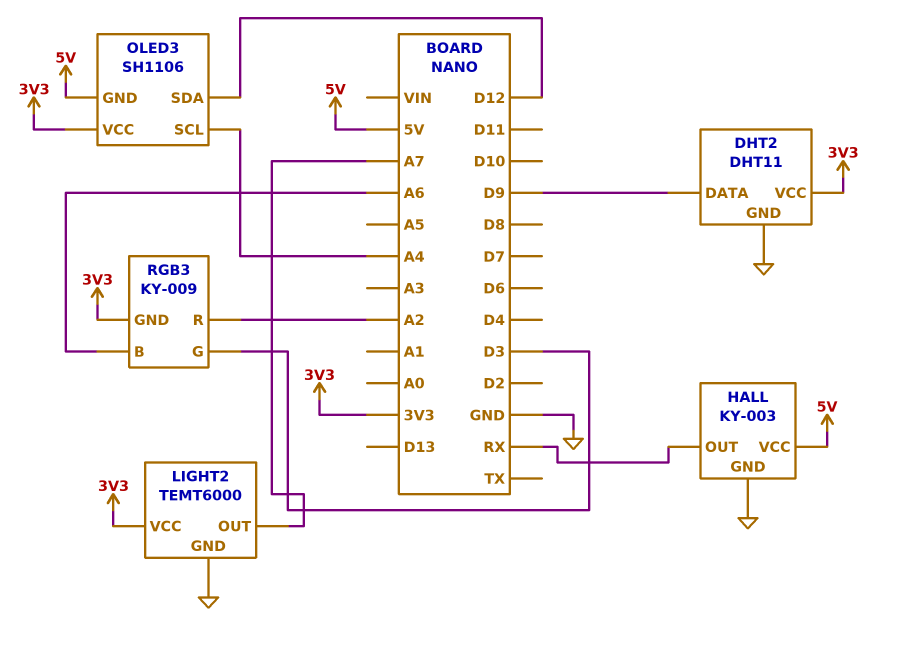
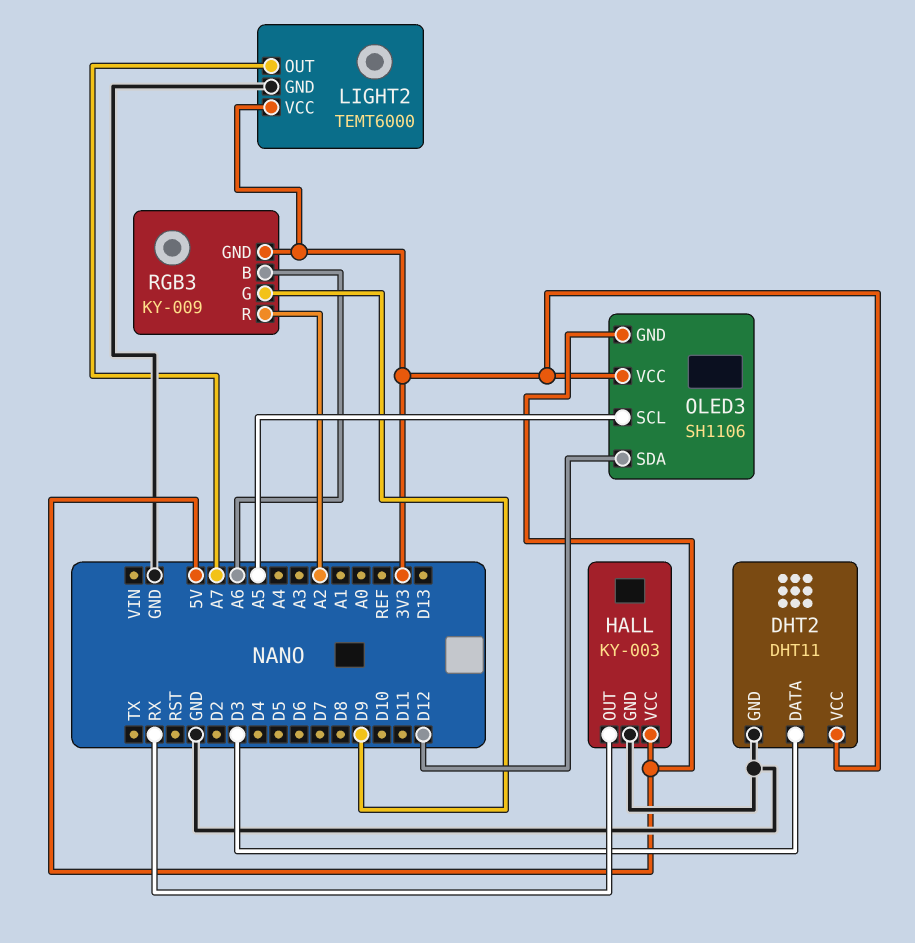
DHT2 pin DATA: D9 -> D3
OLED3 pin SCL: A4 -> A5
RGB3 pin G: D3 -> D9

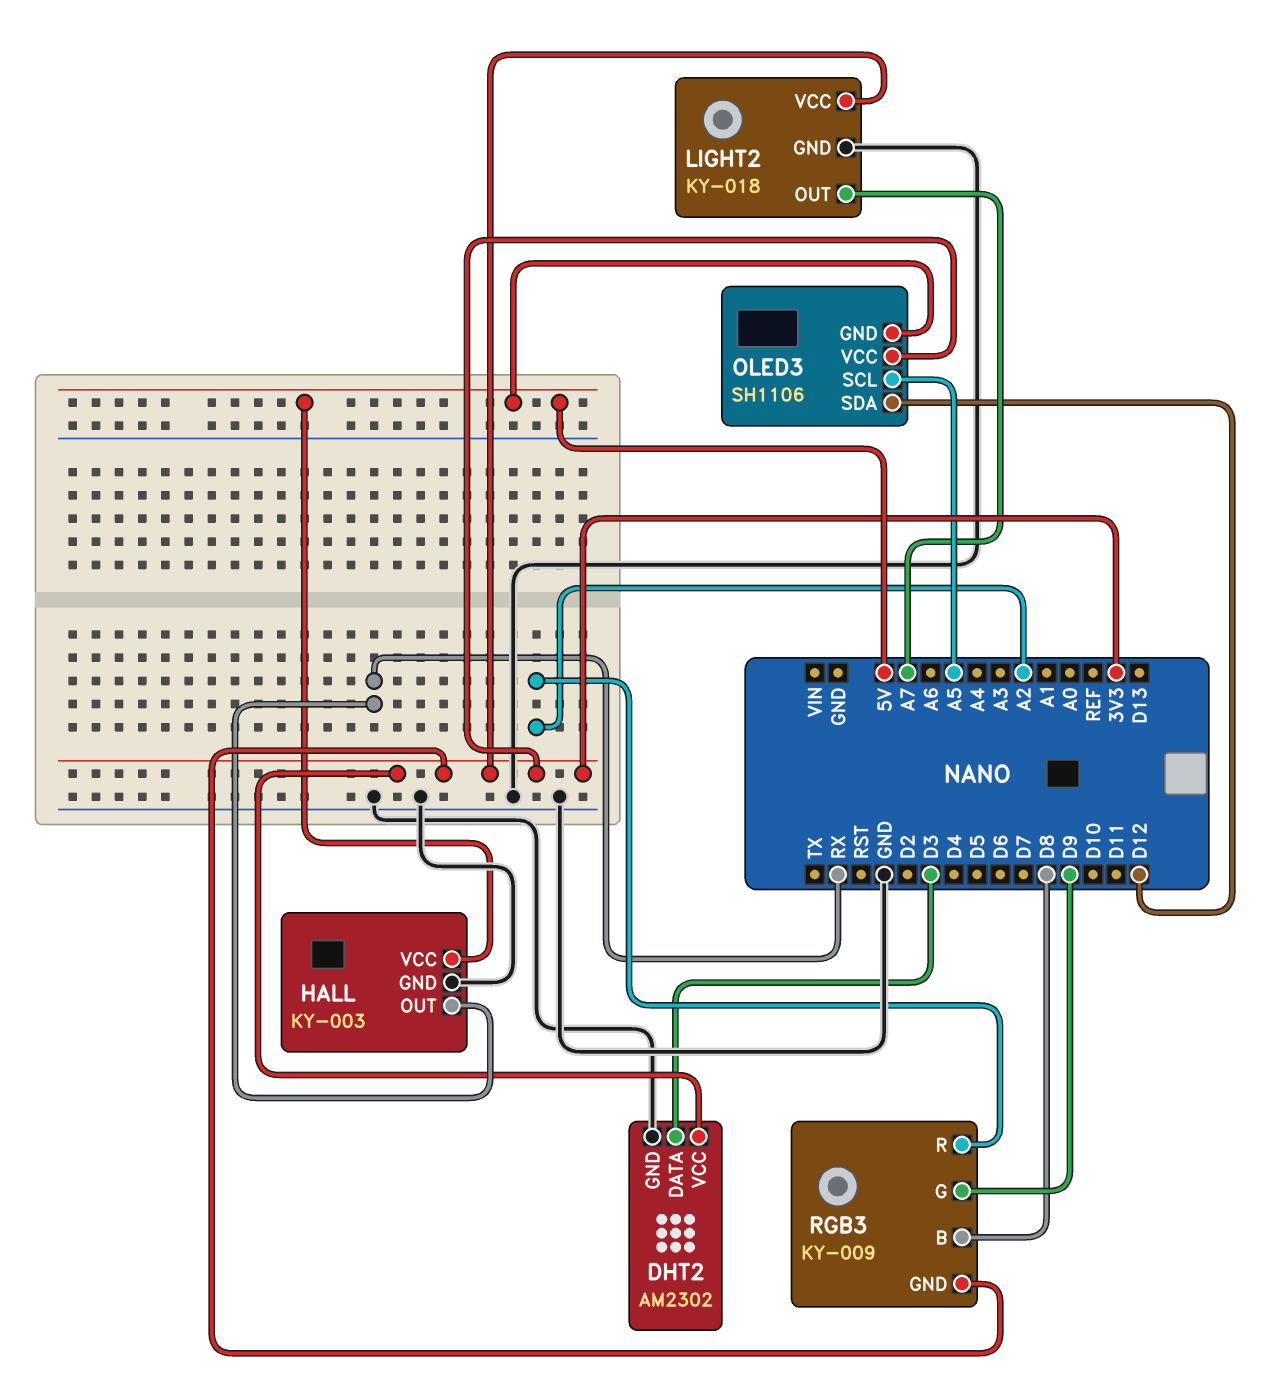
DHT2: DHT11 -> AM2302
LIGHT2: TEMT6000 -> KY-018
RGB3 pin B: A6 -> D8

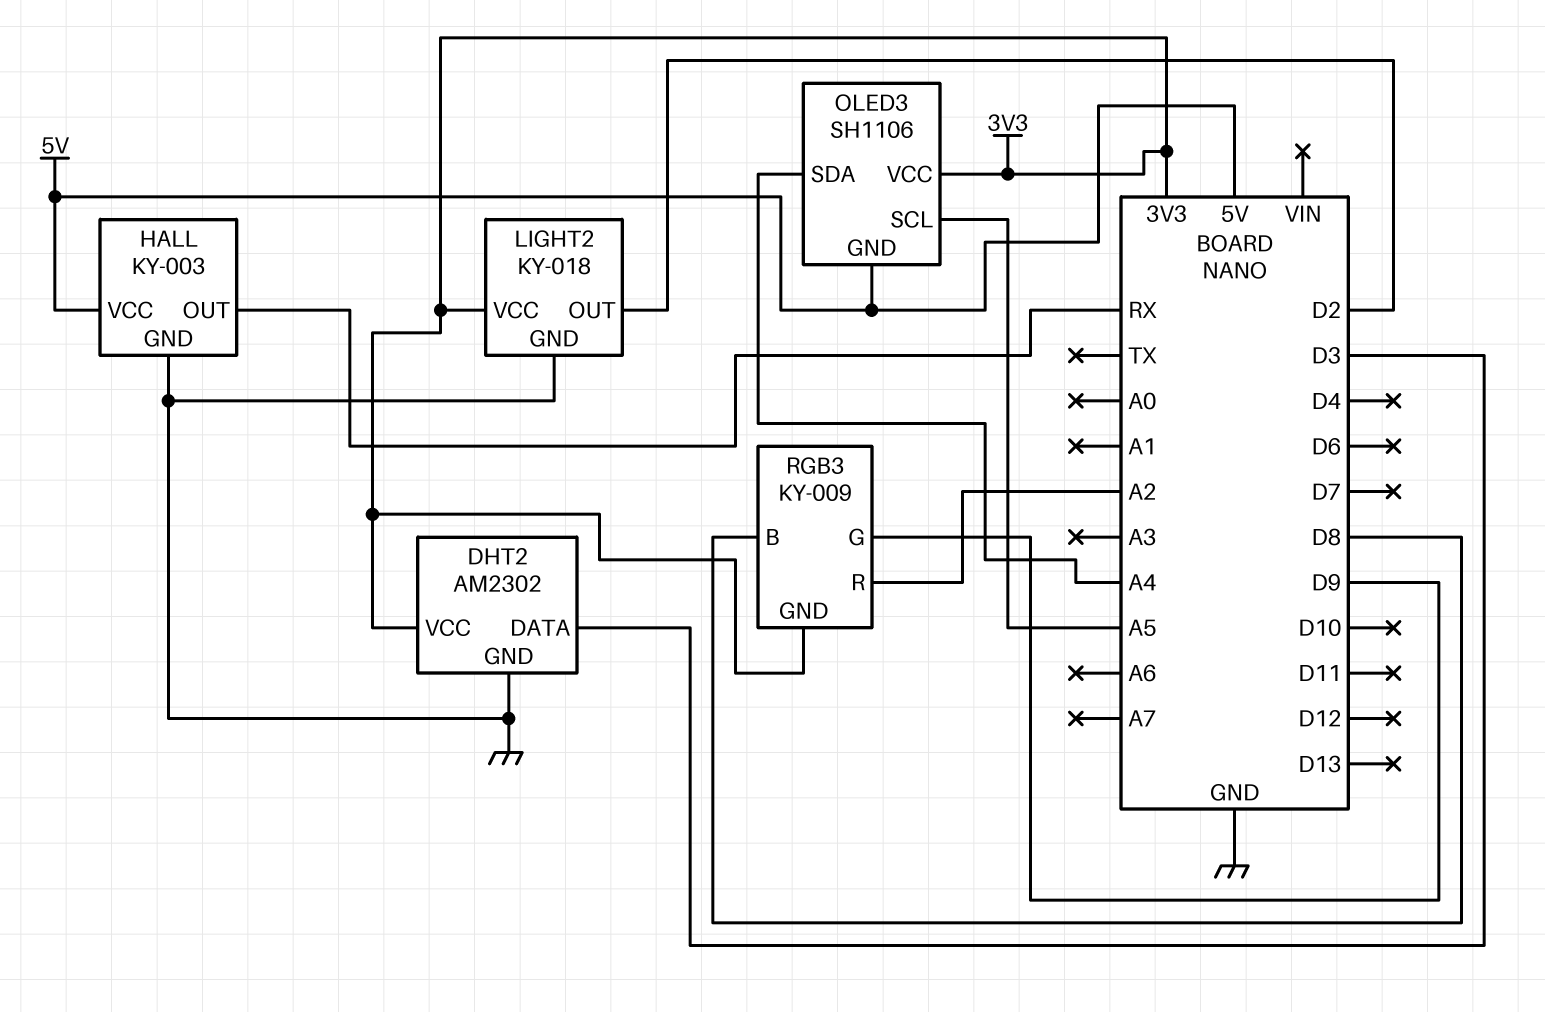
LIGHT2 pin OUT: A7 -> D2
OLED3 pin SDA: D12 -> A4

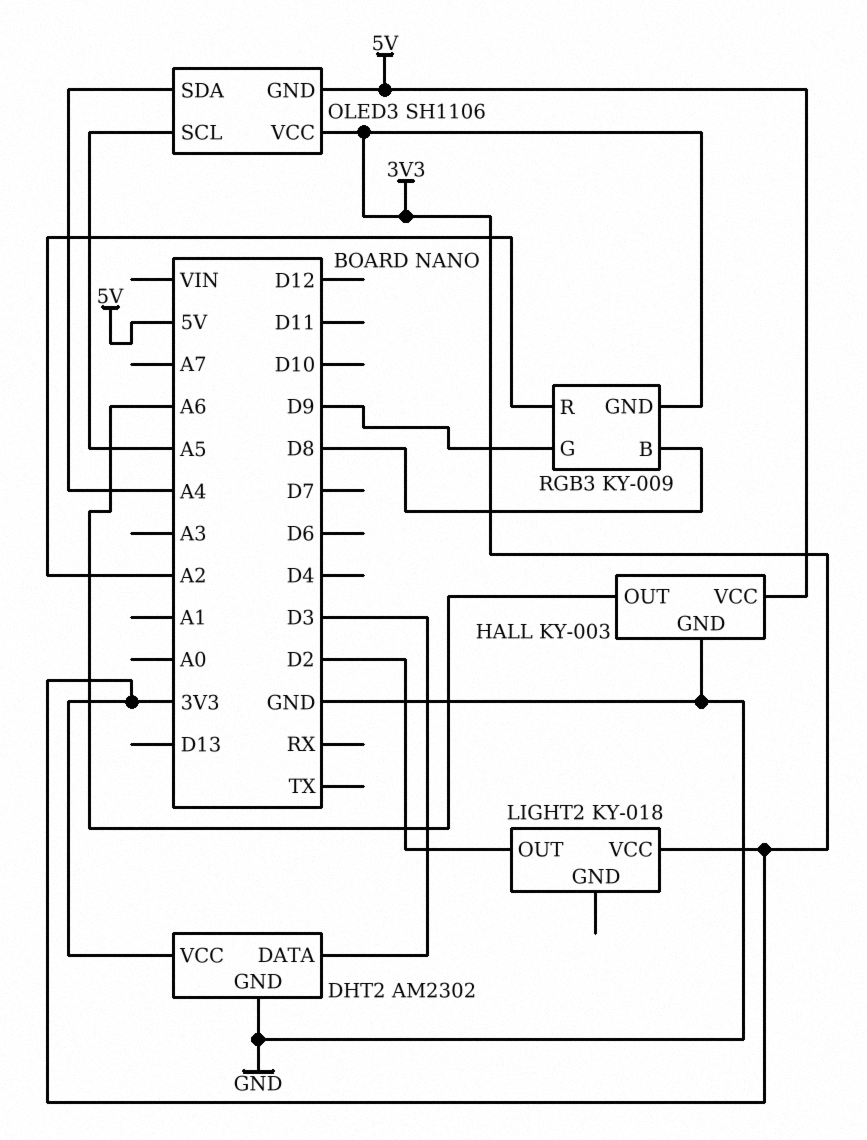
HALL pin OUT: RX -> A6
LIGHT2 pin GND: GND -> none

